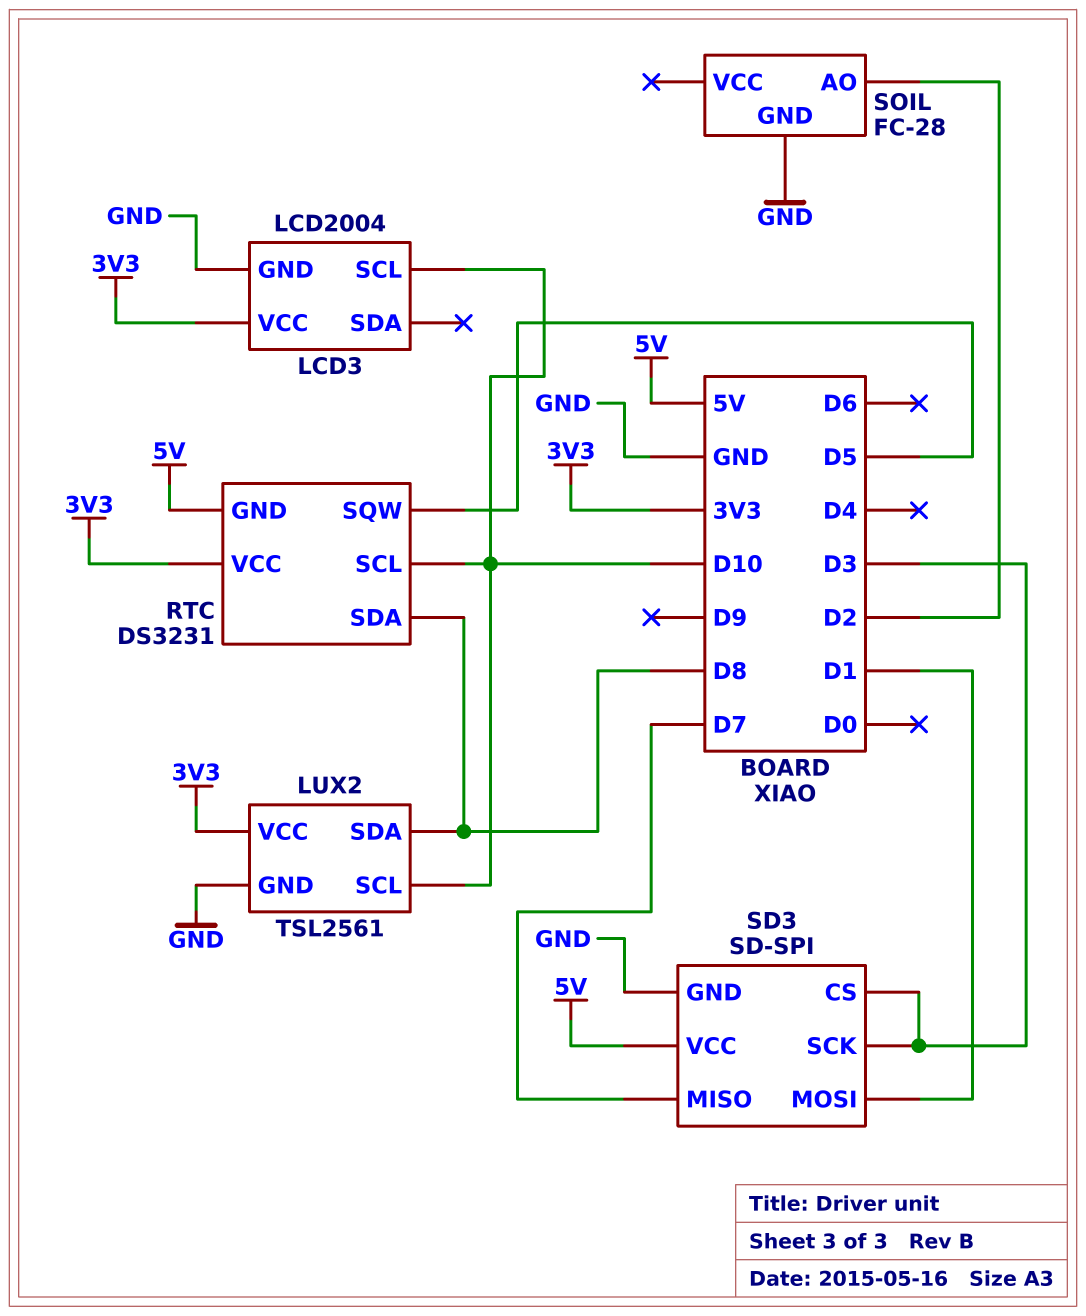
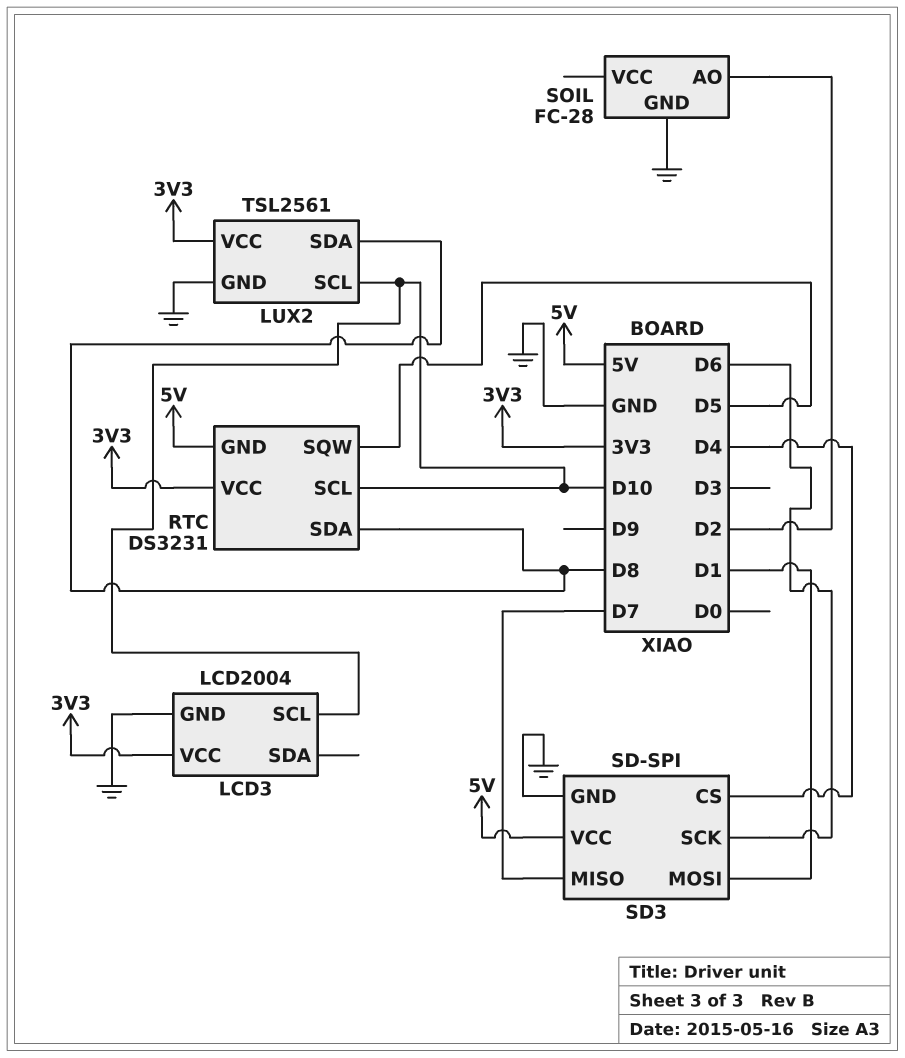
SD3 pin CS: D3 -> D4
SD3 pin SCK: D3 -> D6

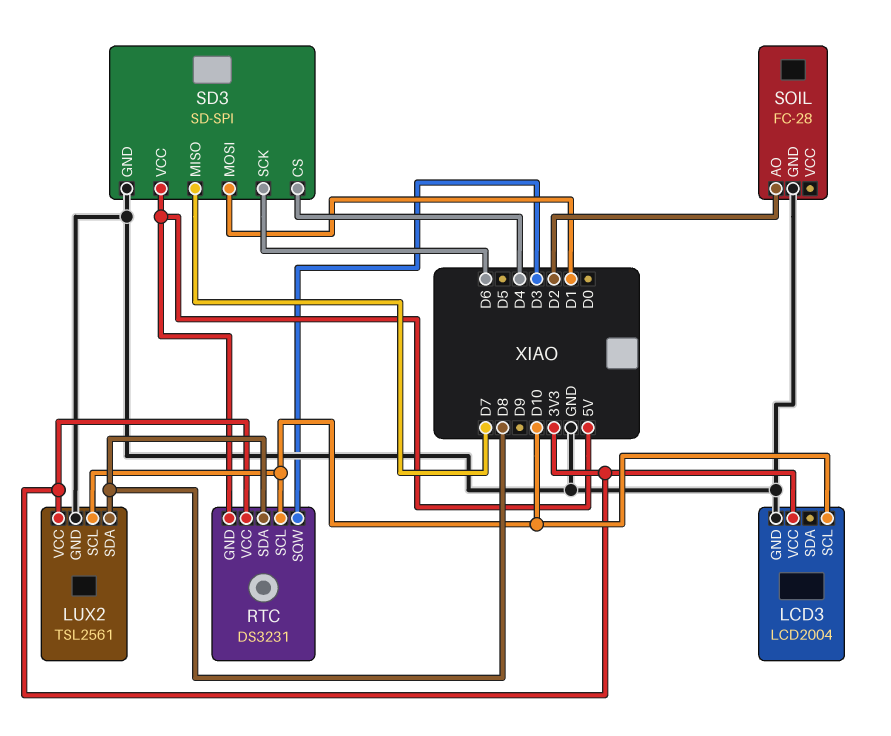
RTC pin SQW: D5 -> D3

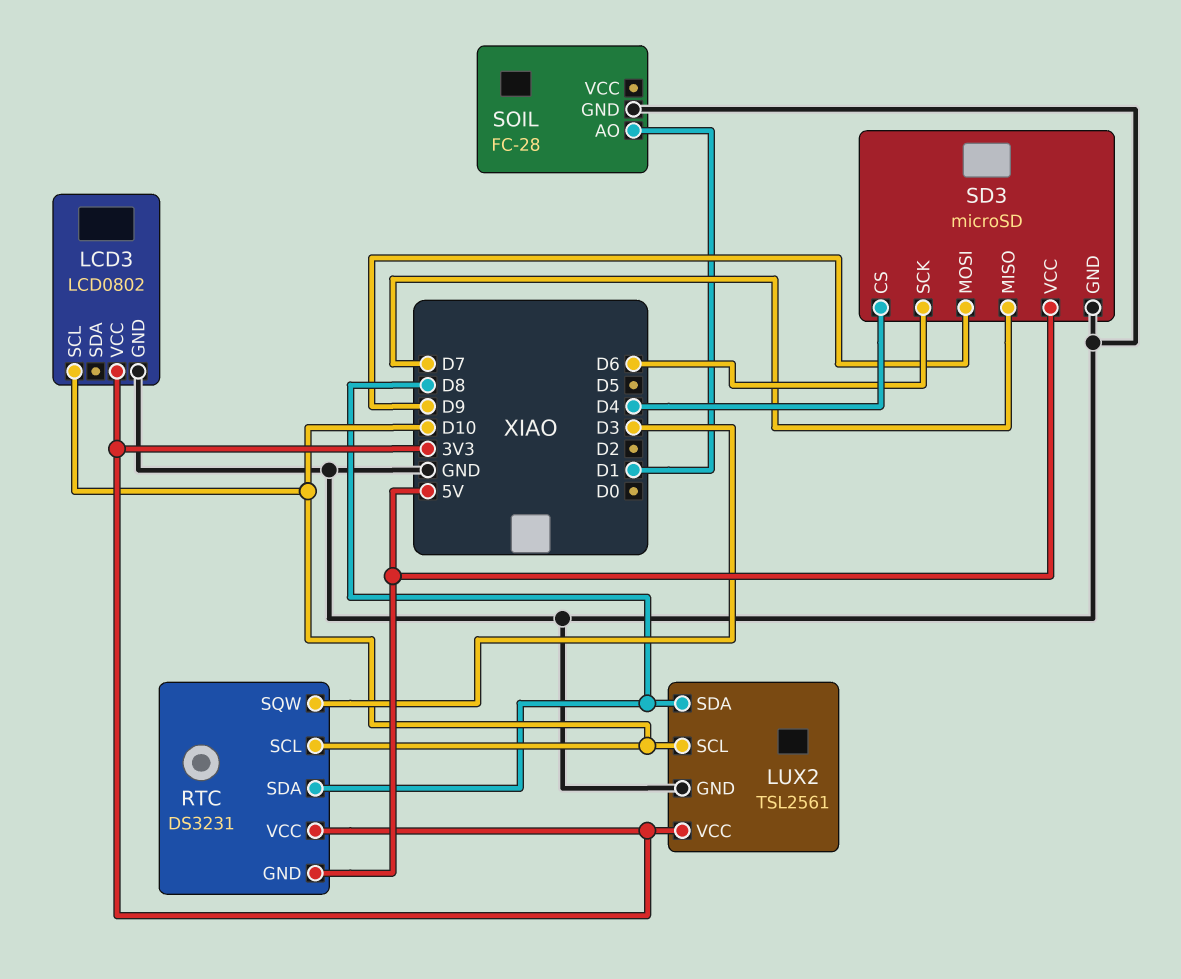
LCD3: LCD2004 -> LCD0802
SD3: SD-SPI -> microSD
SD3 pin MOSI: D1 -> D9
SOIL pin AO: D2 -> D1

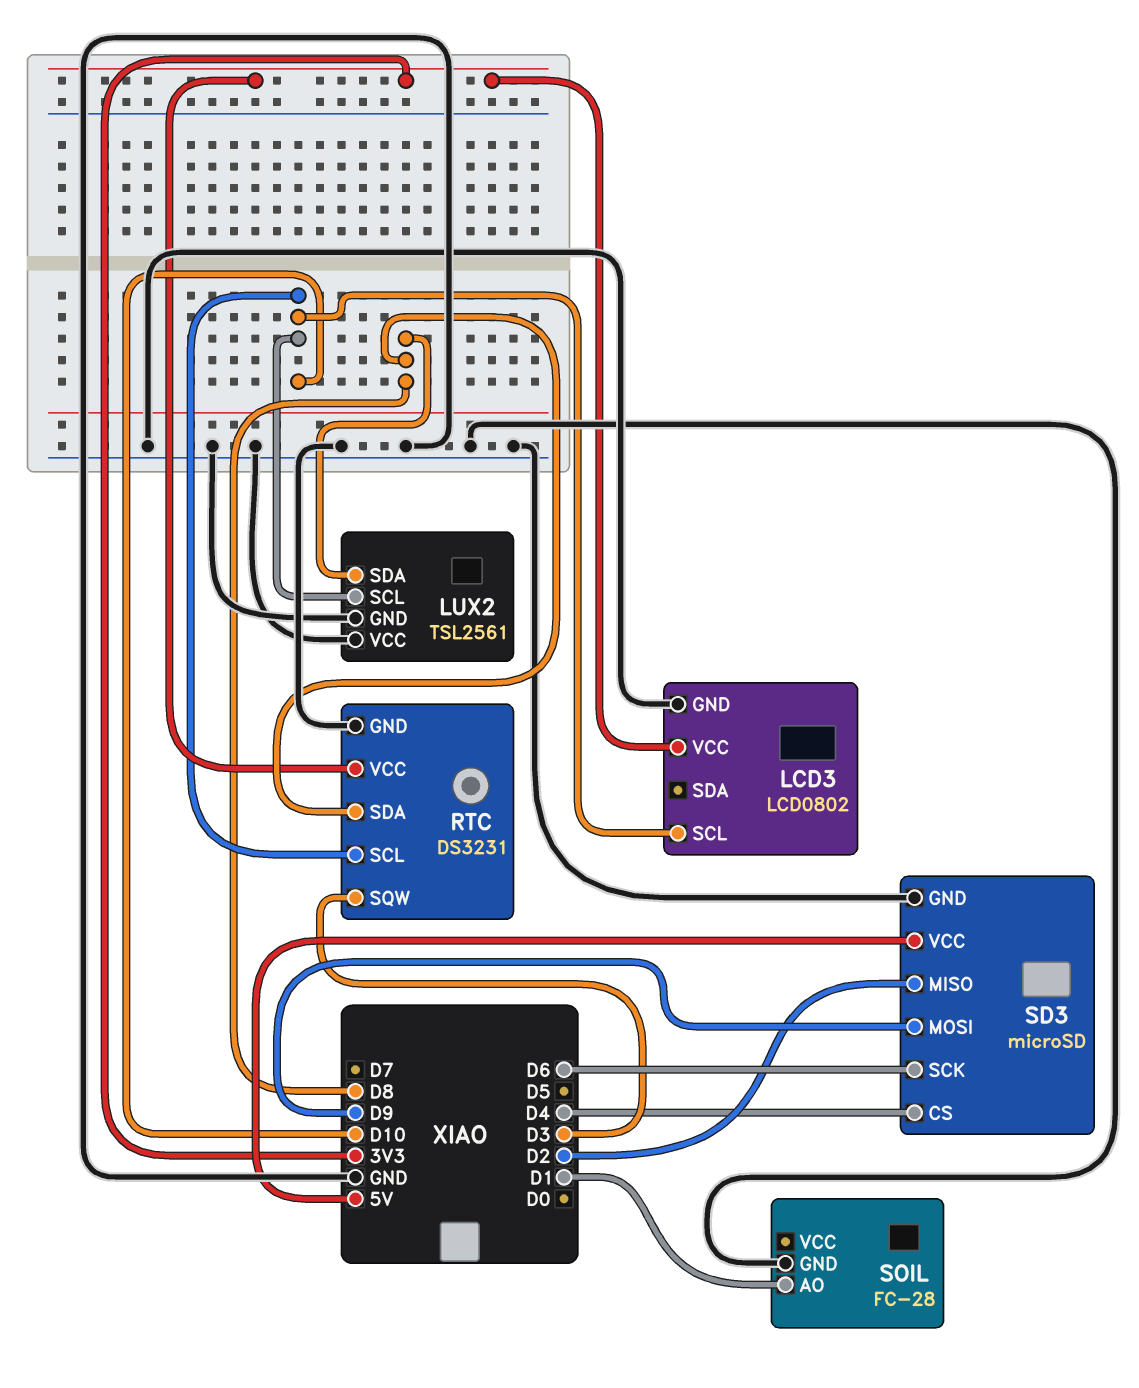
LUX2 pin VCC: 3V3 -> GND
RTC pin GND: 5V -> GND
SD3 pin MISO: D7 -> D2

